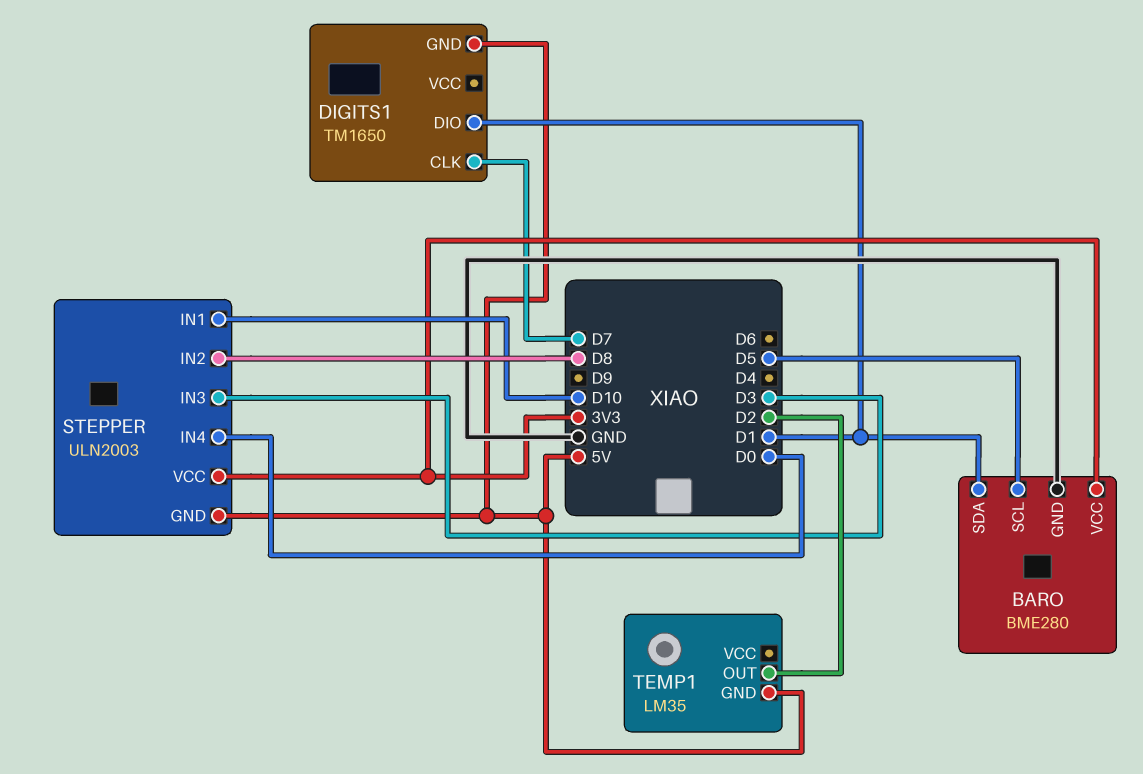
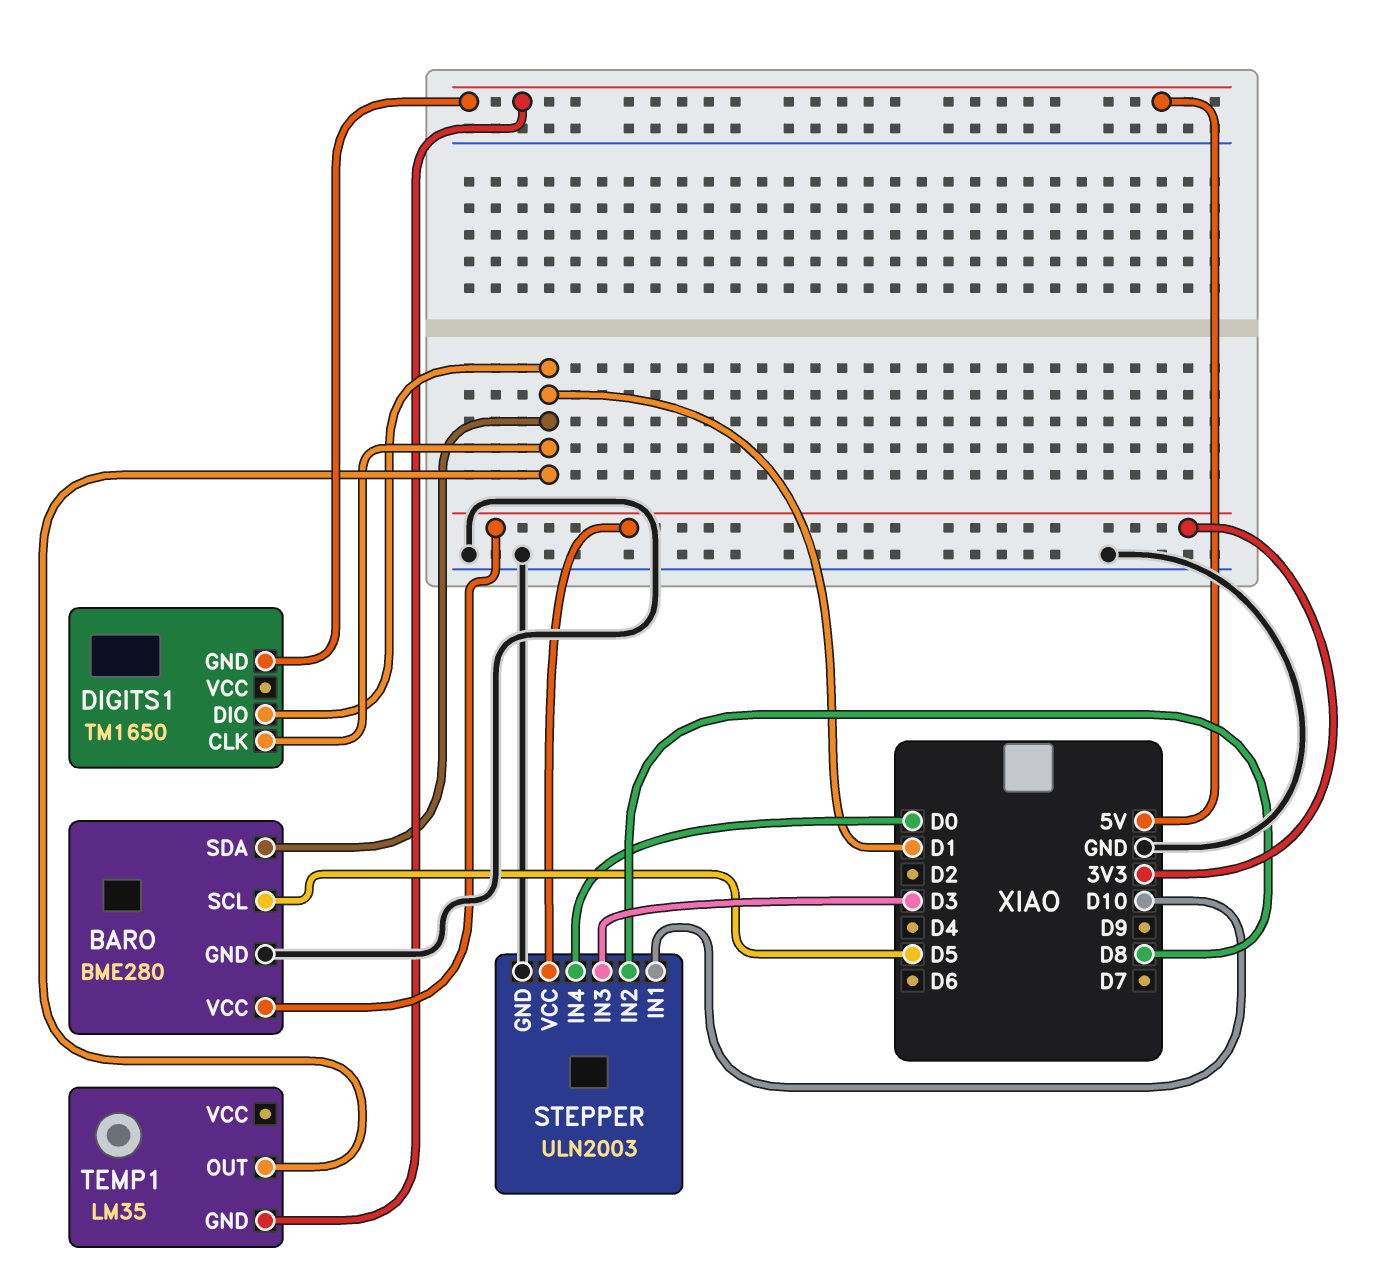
DIGITS1 pin CLK: D7 -> D1
STEPPER pin GND: 5V -> GND
TEMP1 pin OUT: D2 -> D1

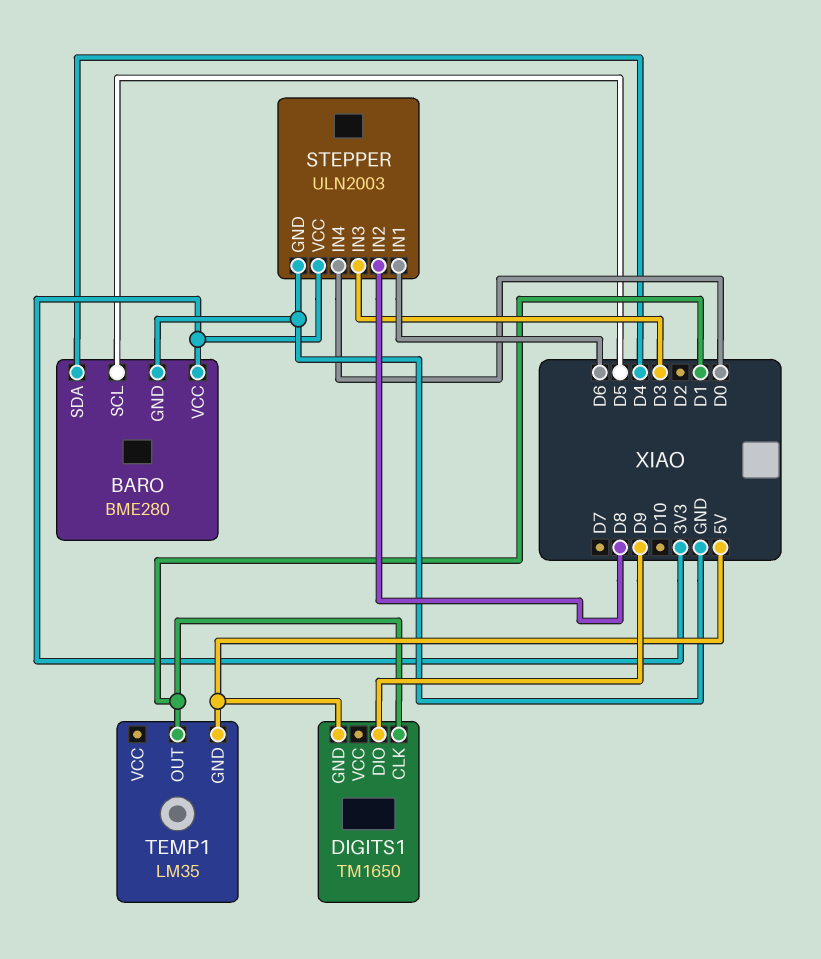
BARO pin SDA: D1 -> D4
DIGITS1 pin DIO: D1 -> D9
STEPPER pin IN1: D10 -> D6

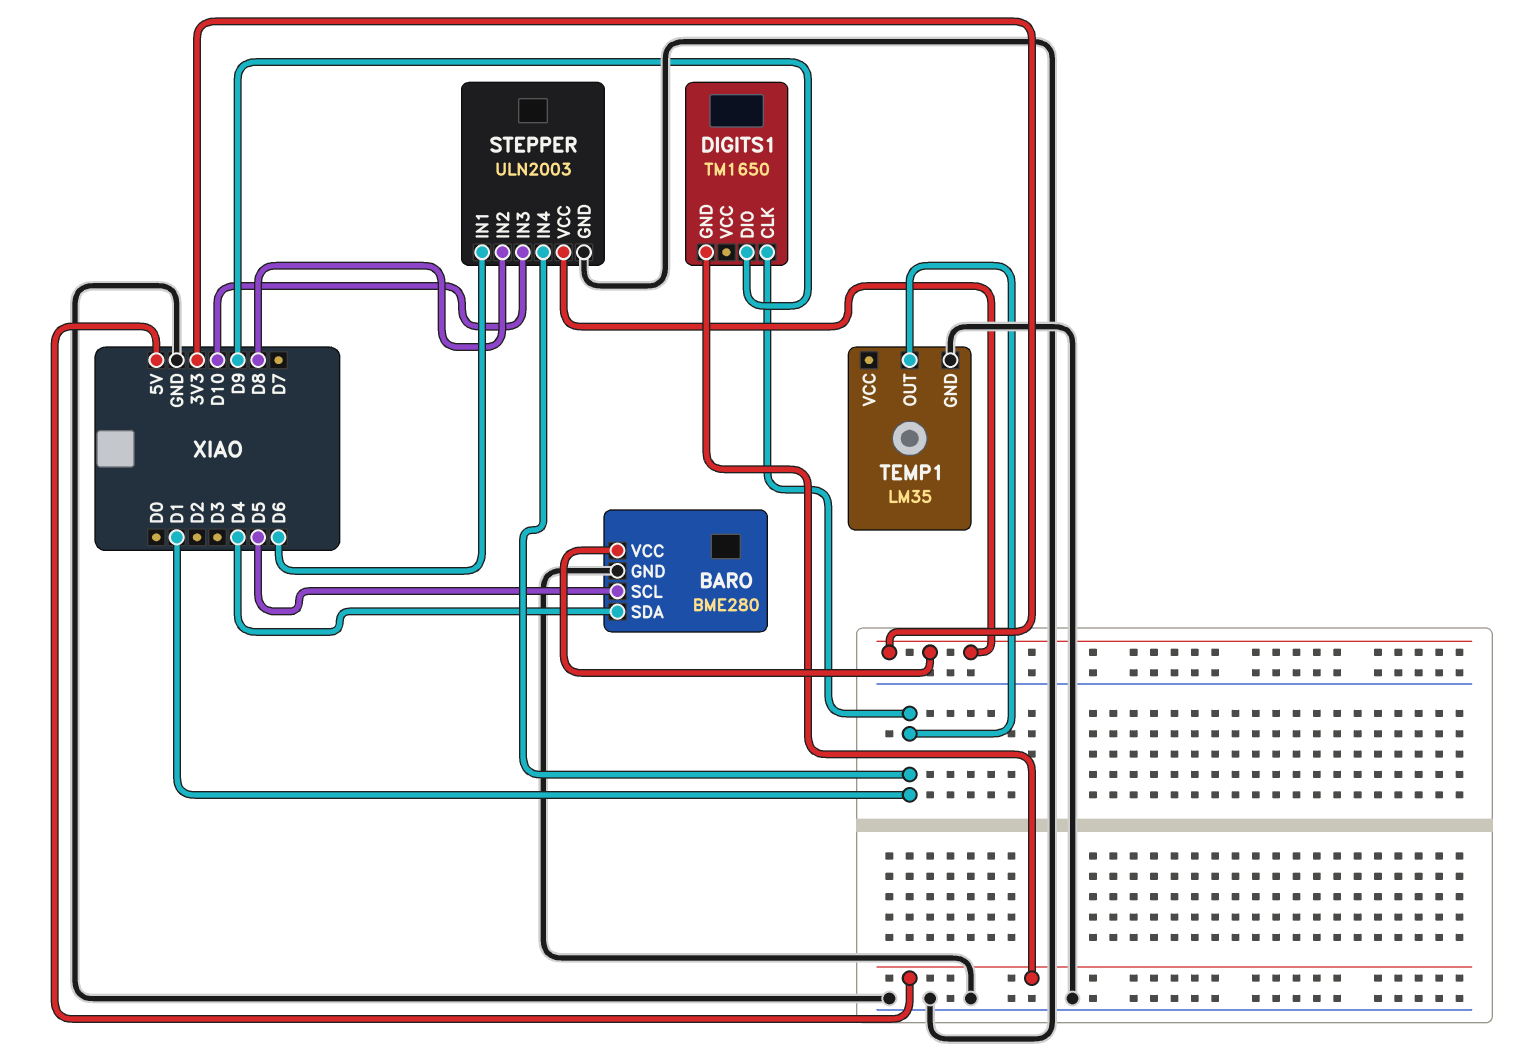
STEPPER pin IN3: D3 -> D10
STEPPER pin IN4: D0 -> D1
TEMP1 pin GND: 5V -> GND

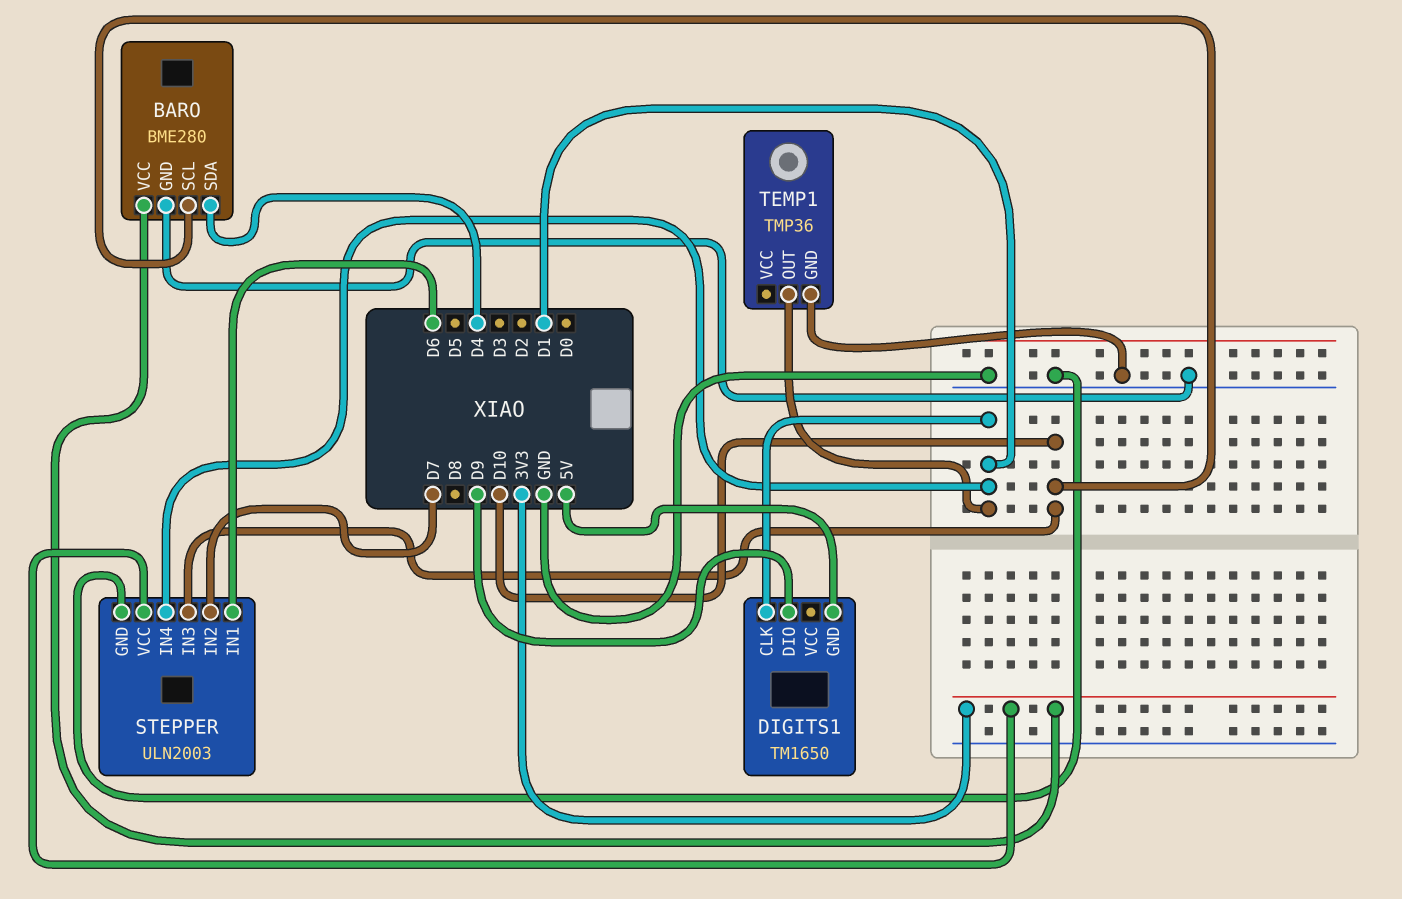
BARO pin SCL: D5 -> D10
STEPPER pin IN2: D8 -> D7
TEMP1: LM35 -> TMP36

